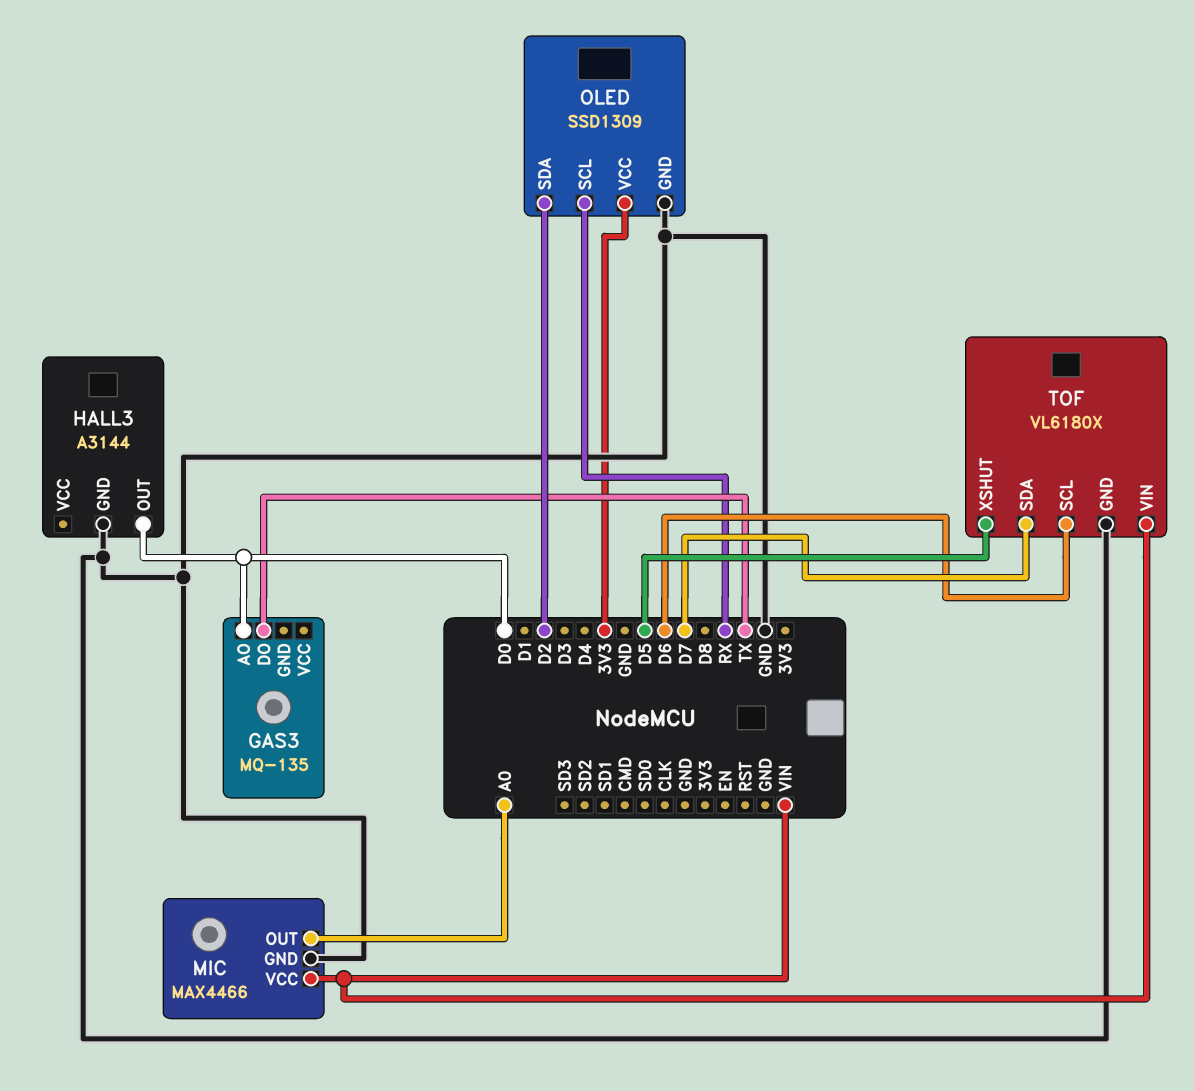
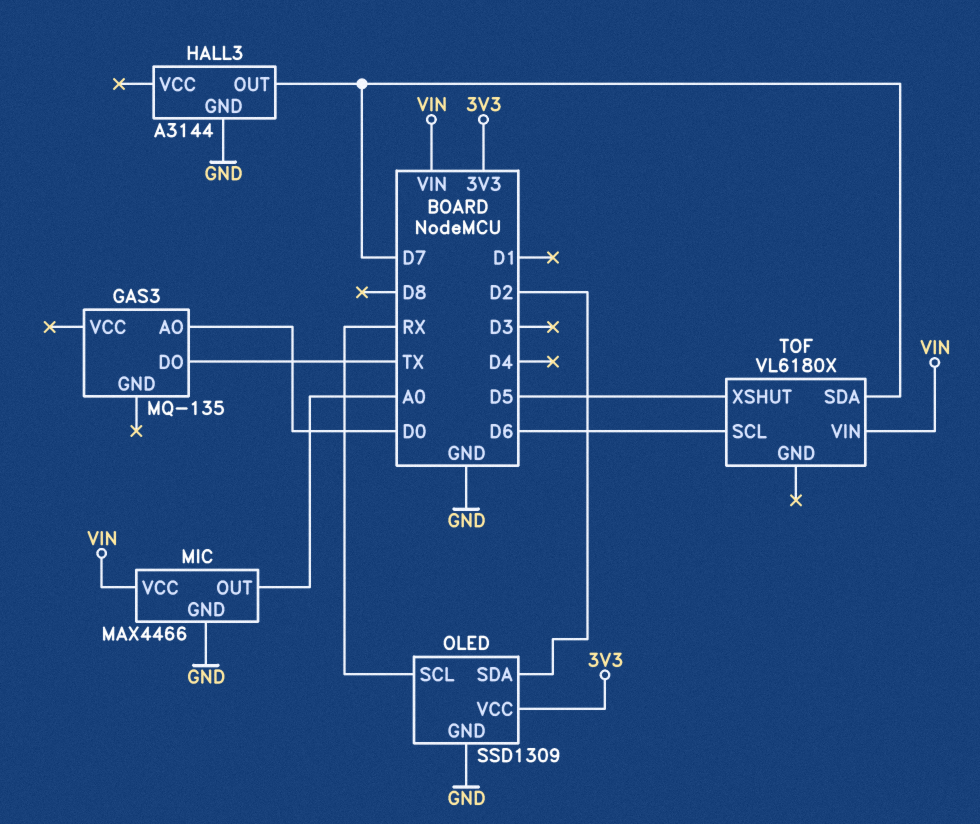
HALL3 pin OUT: D0 -> D7
TOF pin GND: GND -> none

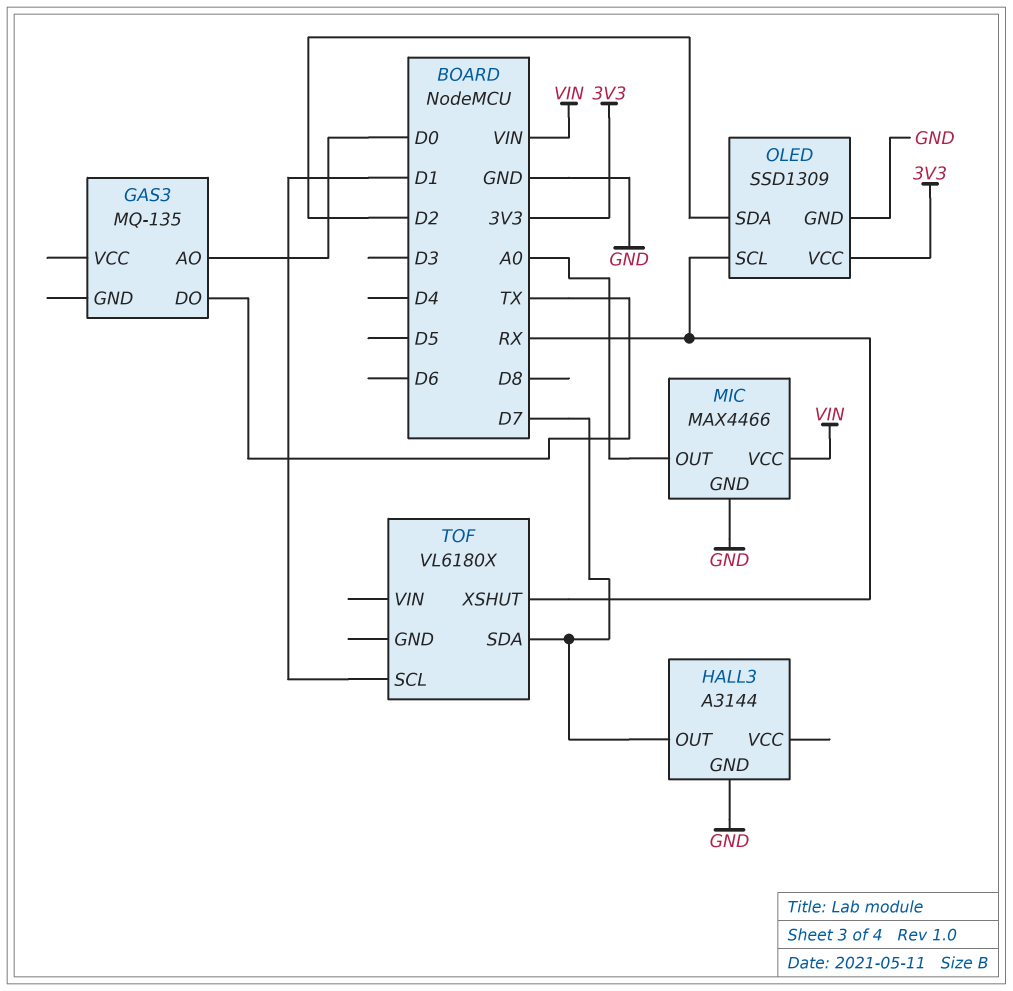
TOF pin SCL: D6 -> D1
TOF pin VIN: VIN -> none
TOF pin XSHUT: D5 -> RX

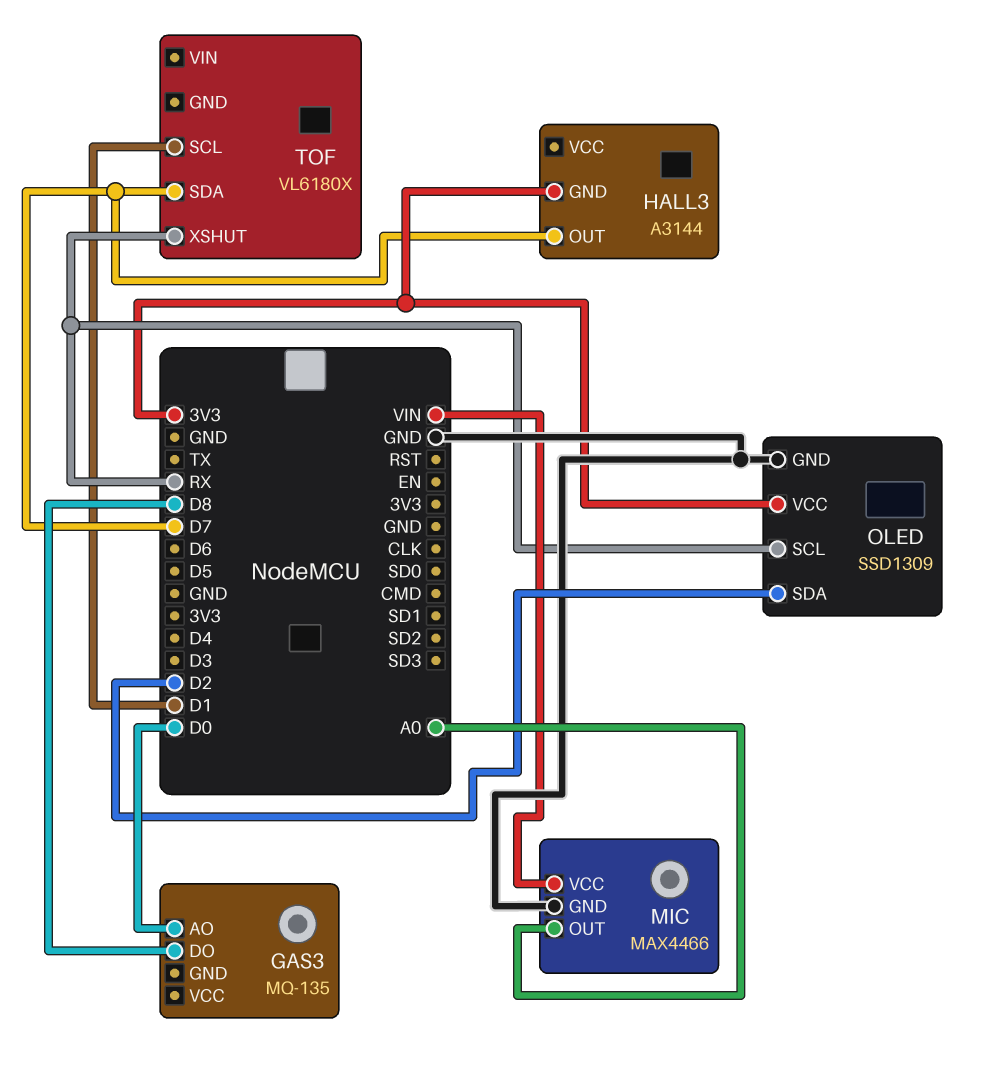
GAS3 pin DO: TX -> D8
HALL3 pin GND: GND -> 3V3

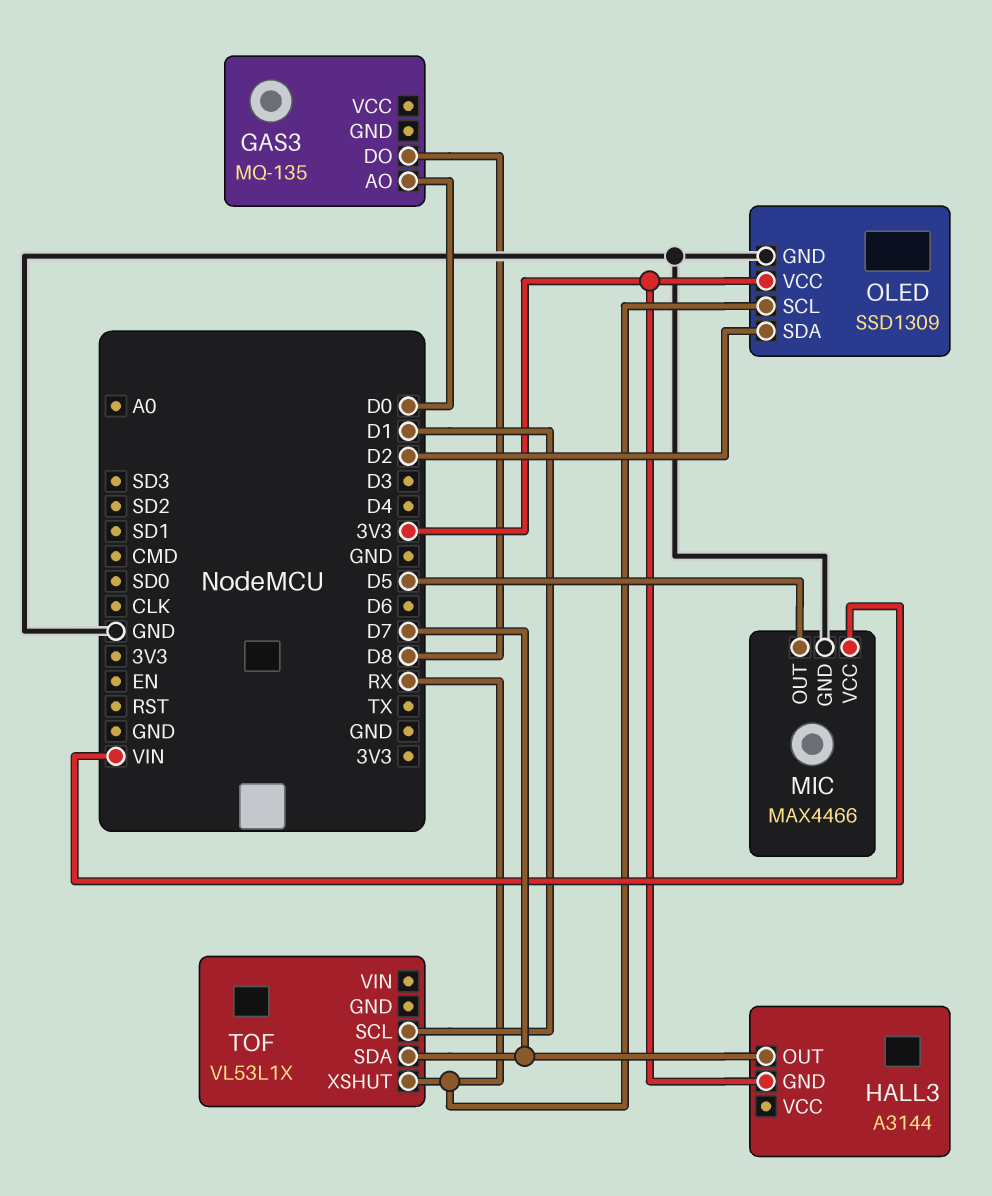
MIC pin OUT: A0 -> D5
TOF: VL6180X -> VL53L1X

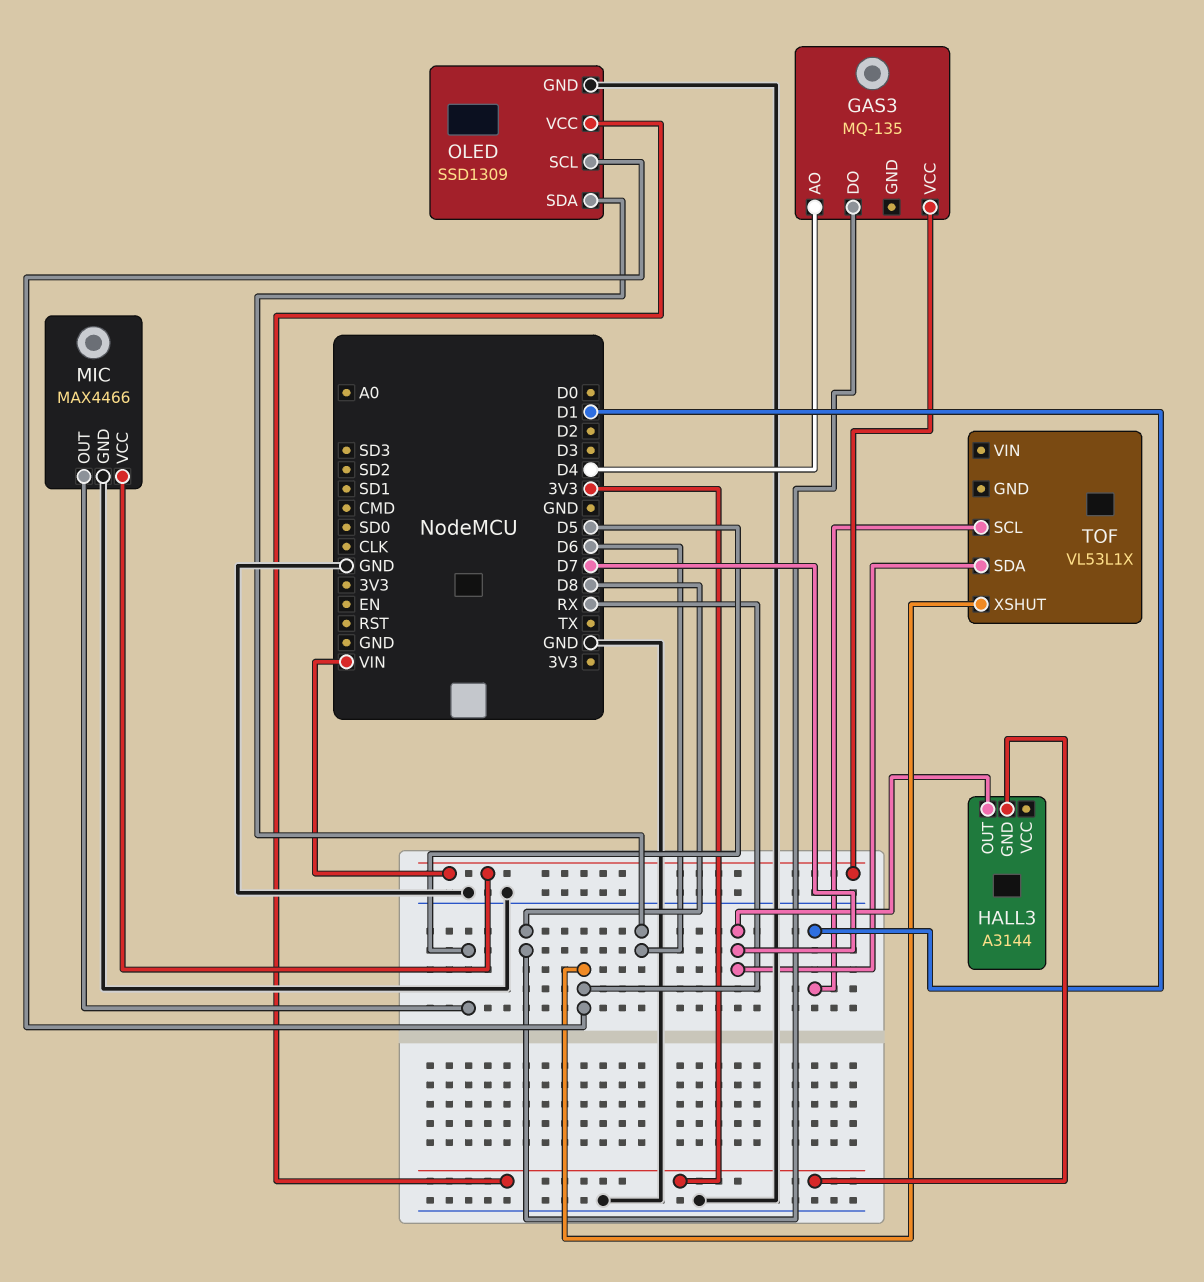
GAS3 pin AO: D0 -> D4
GAS3 pin VCC: none -> VIN
OLED pin SDA: D2 -> D6

